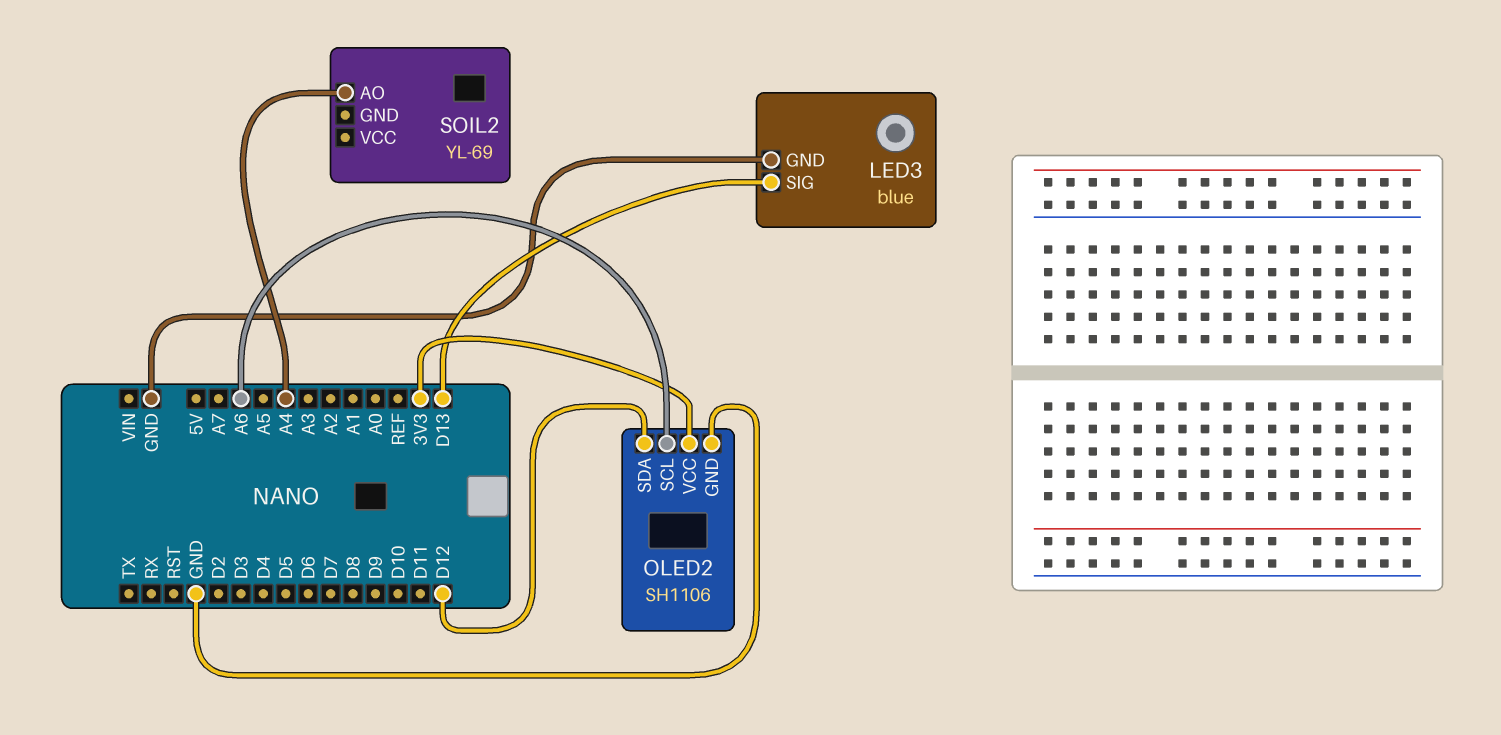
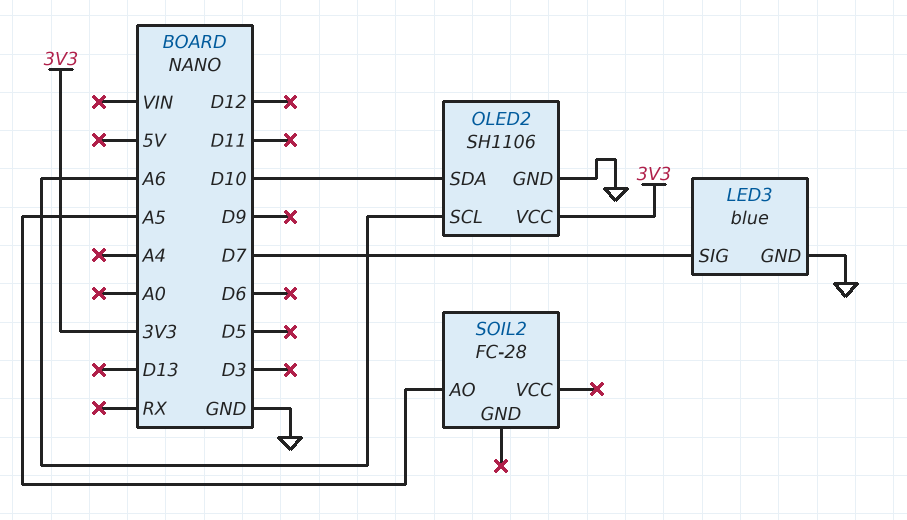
LED3 pin SIG: D13 -> D7
OLED2 pin SDA: D12 -> D10
SOIL2: YL-69 -> FC-28
SOIL2 pin AO: A4 -> A5

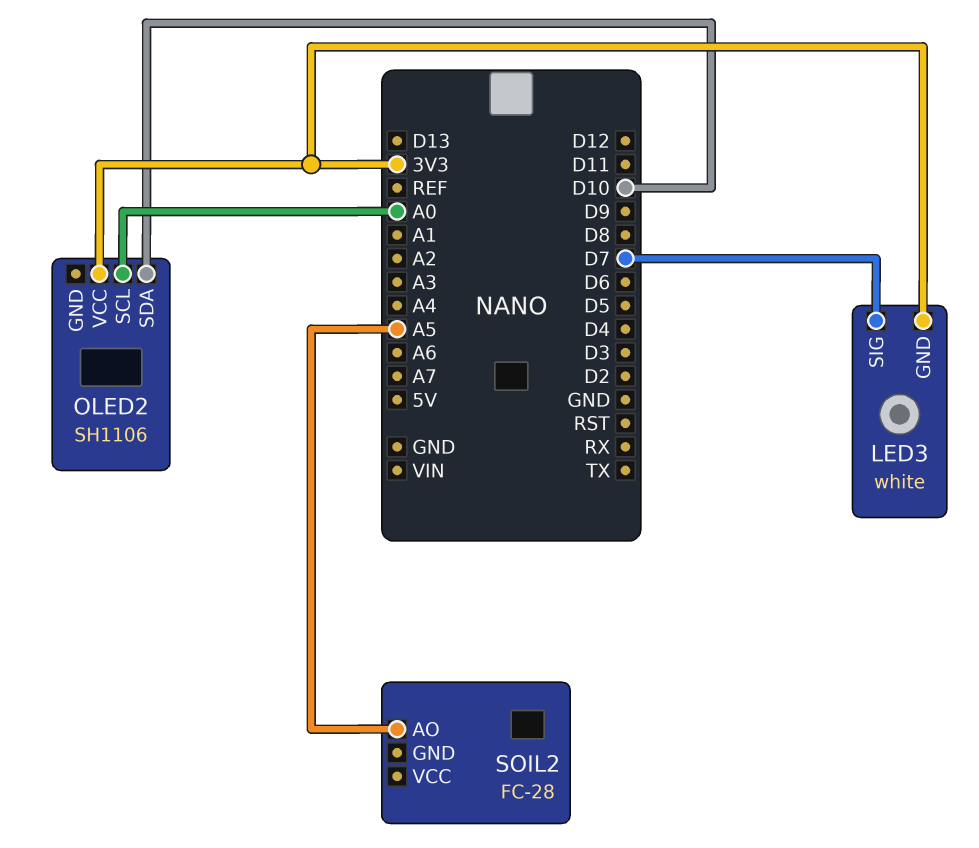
LED3: blue -> white
LED3 pin GND: GND -> 3V3
OLED2 pin GND: GND -> none
OLED2 pin SCL: A6 -> A0

